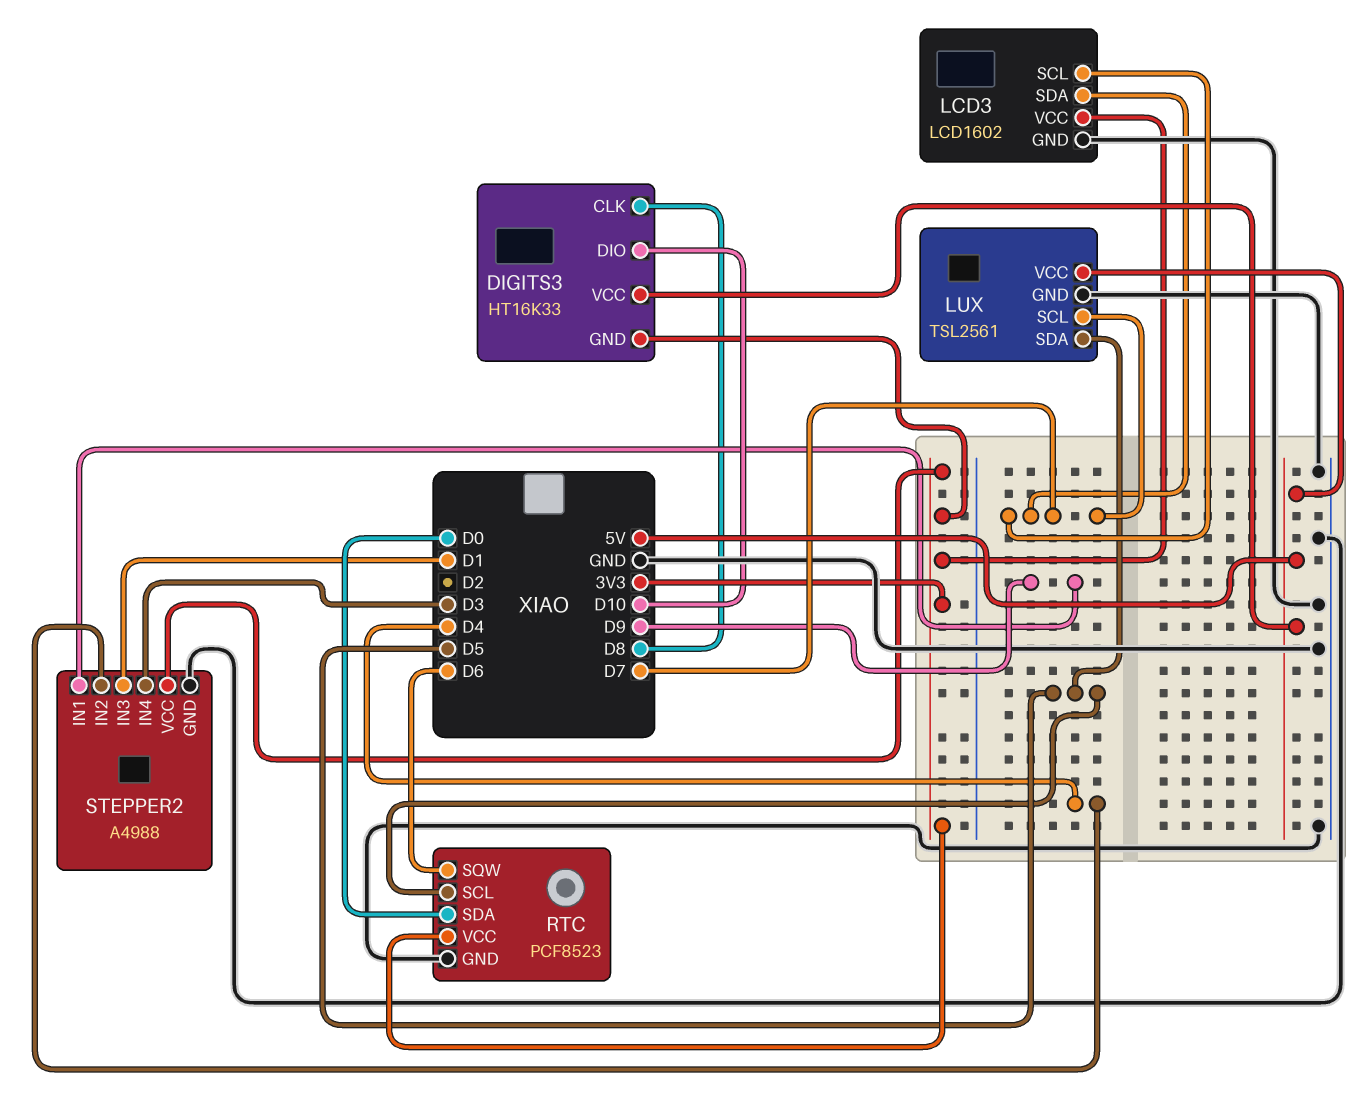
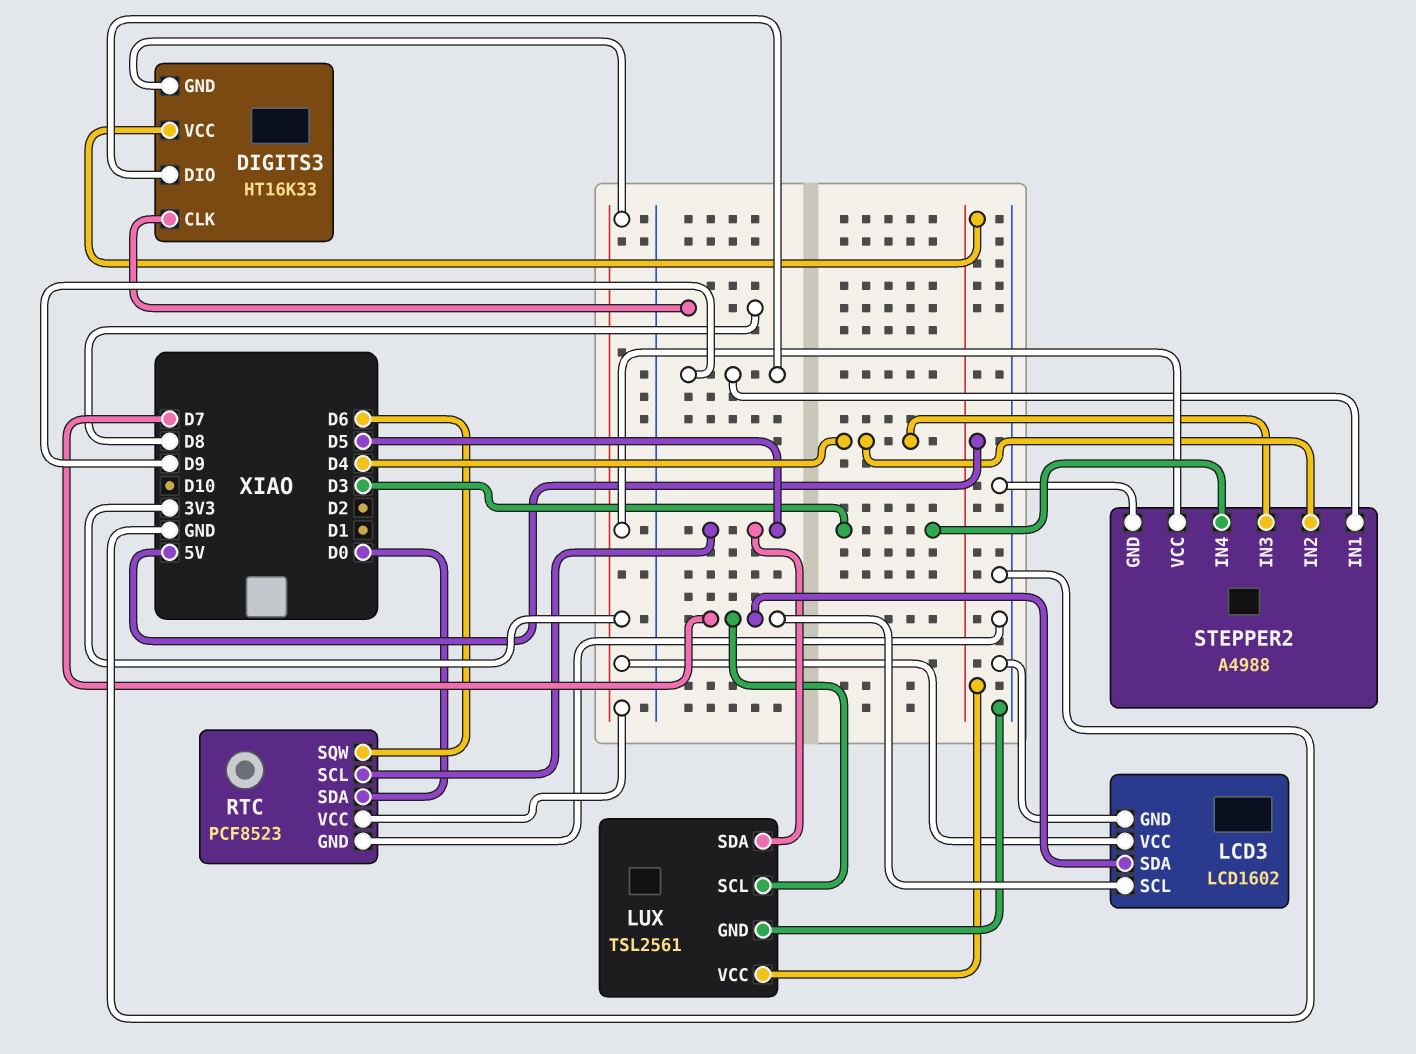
DIGITS3 pin DIO: D10 -> D9
STEPPER2 pin IN3: D1 -> D4

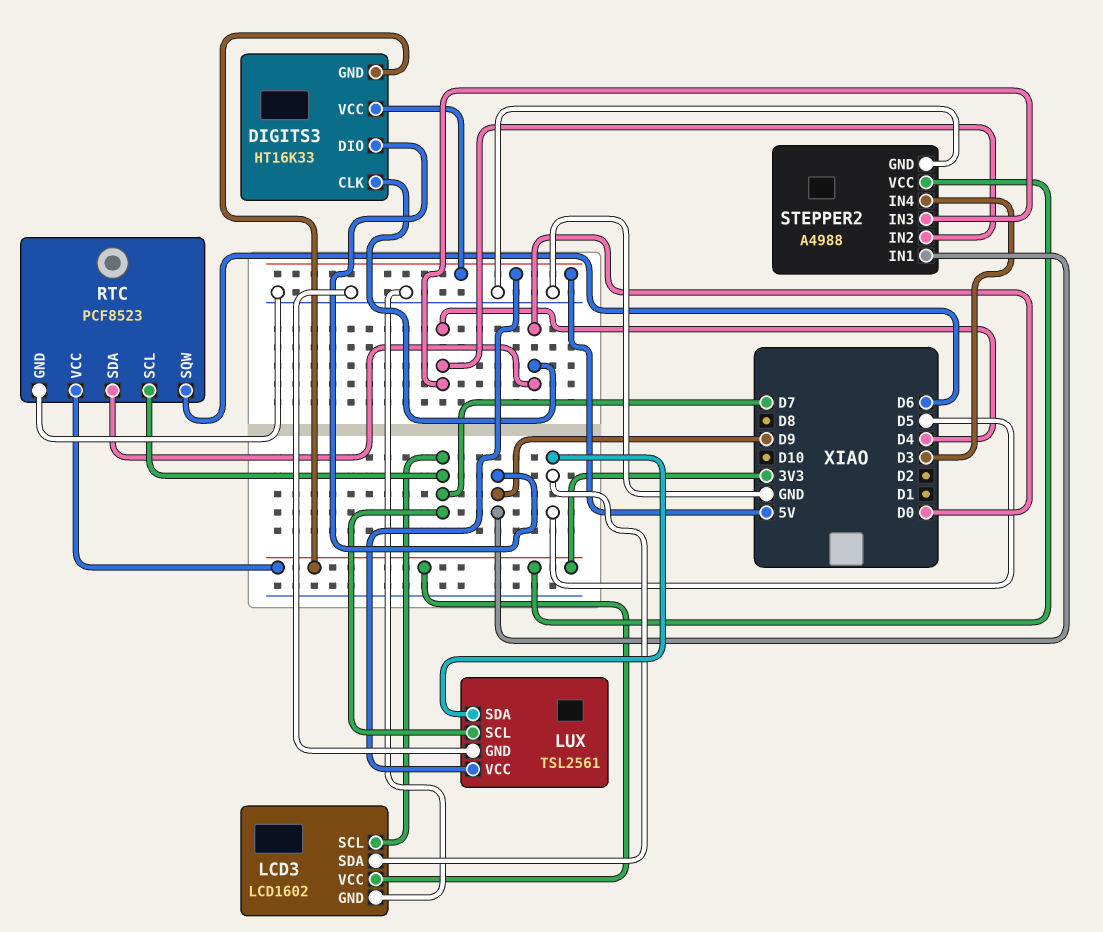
DIGITS3 pin CLK: D8 -> D0
LCD3 pin SDA: D7 -> D5
RTC pin SCL: D5 -> D7

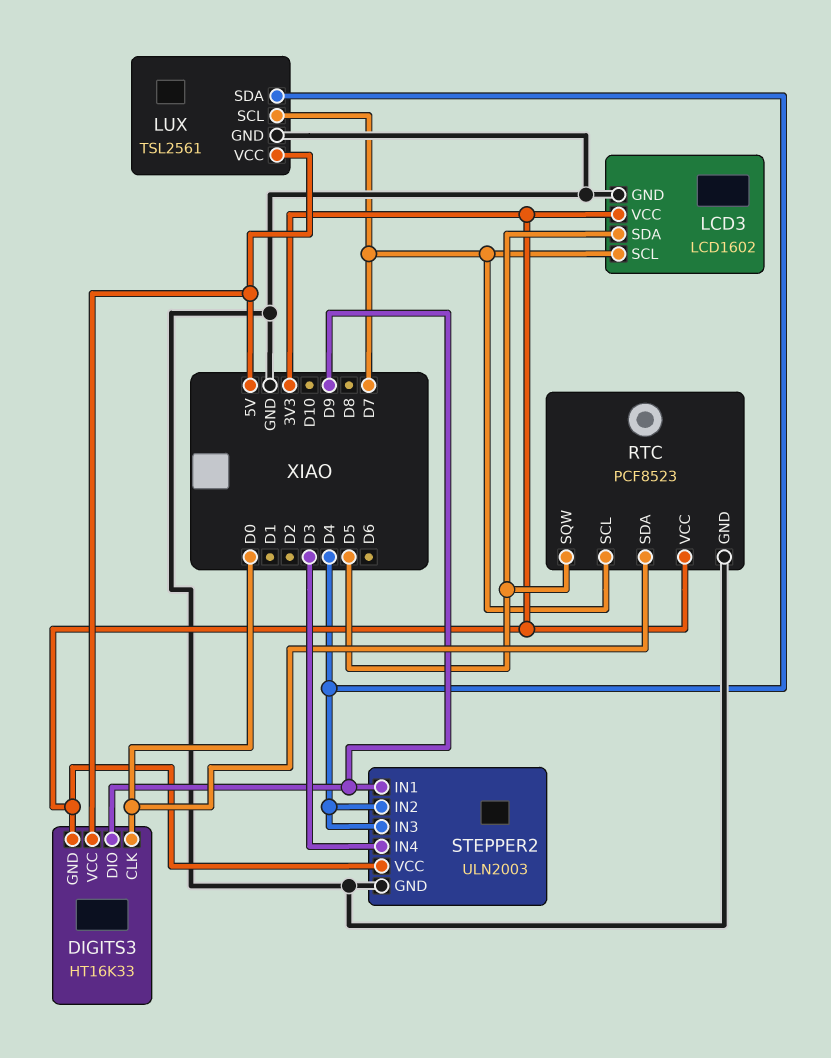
LUX pin SDA: D5 -> D4
RTC pin SQW: D6 -> D5
STEPPER2: A4988 -> ULN2003

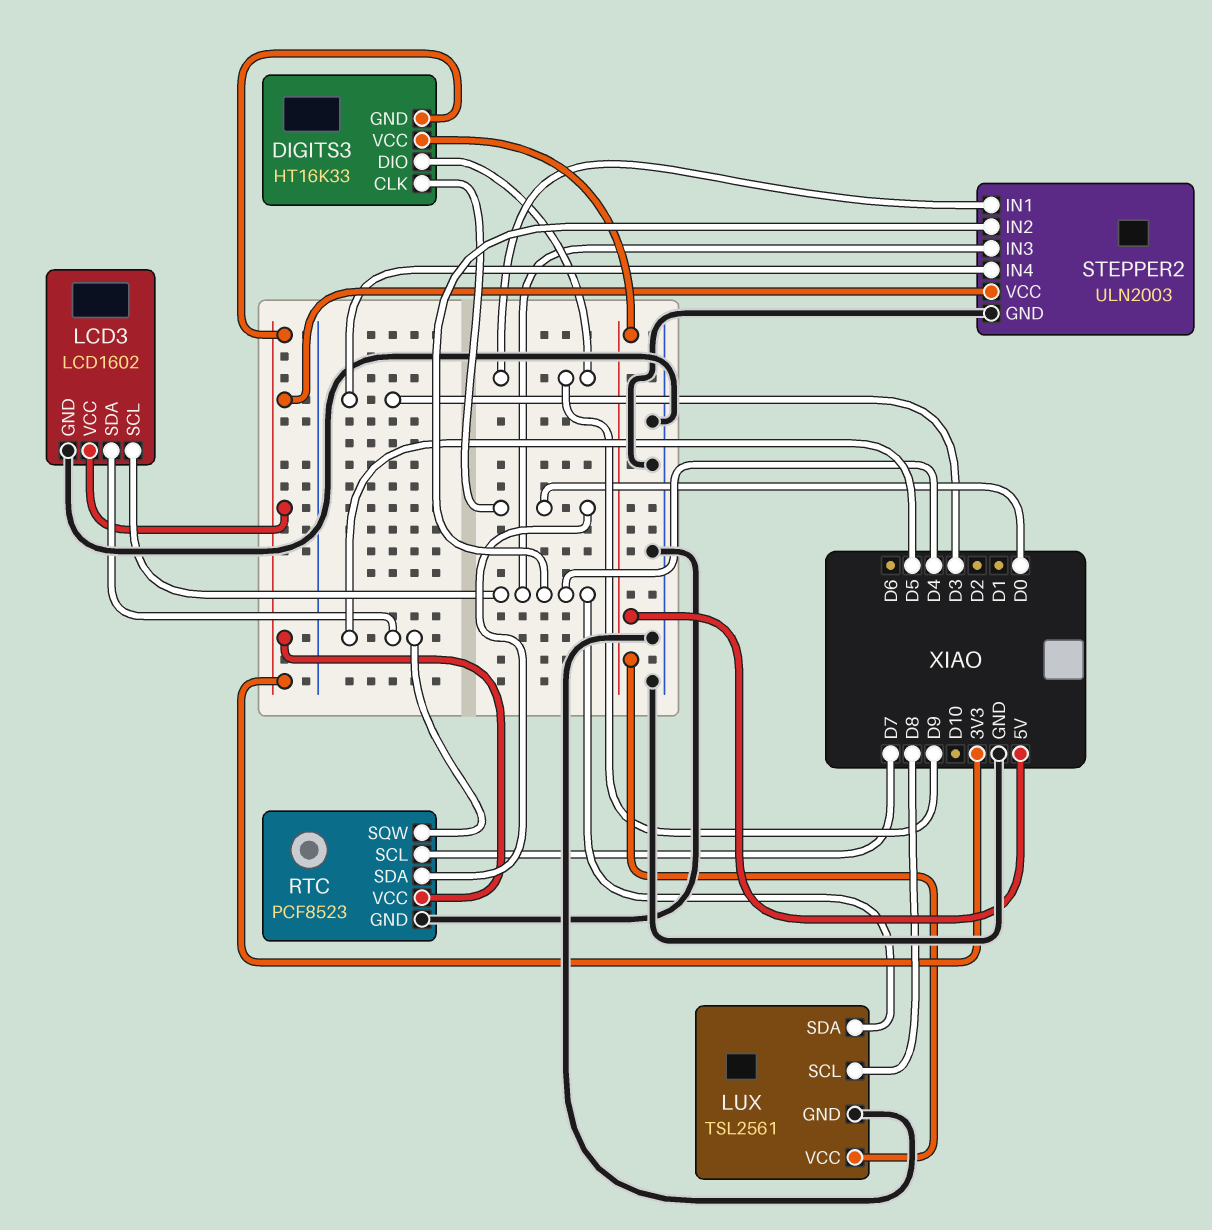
LCD3 pin SCL: D7 -> D4
LUX pin SCL: D7 -> D8

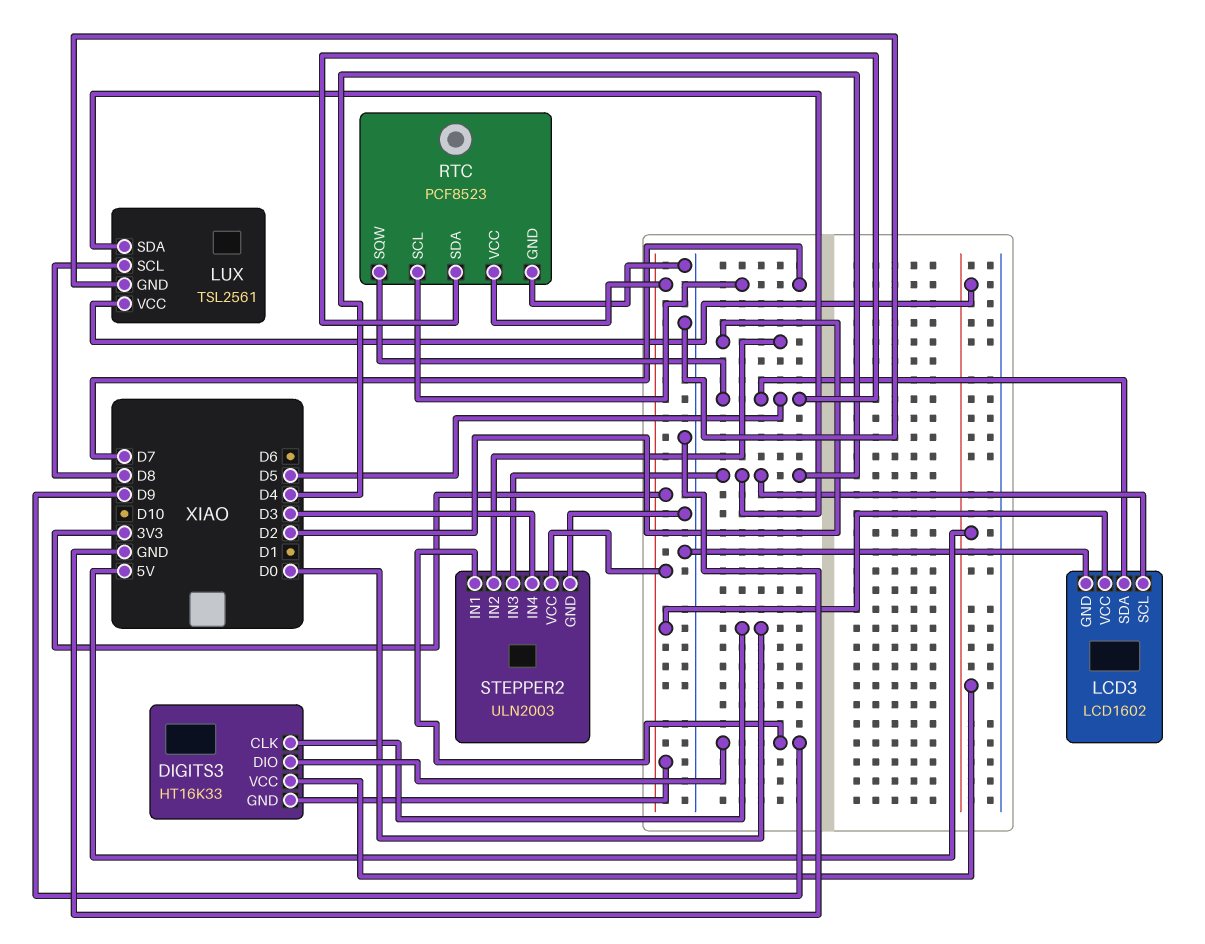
RTC pin SDA: D0 -> D5
STEPPER2 pin IN2: D4 -> D2

